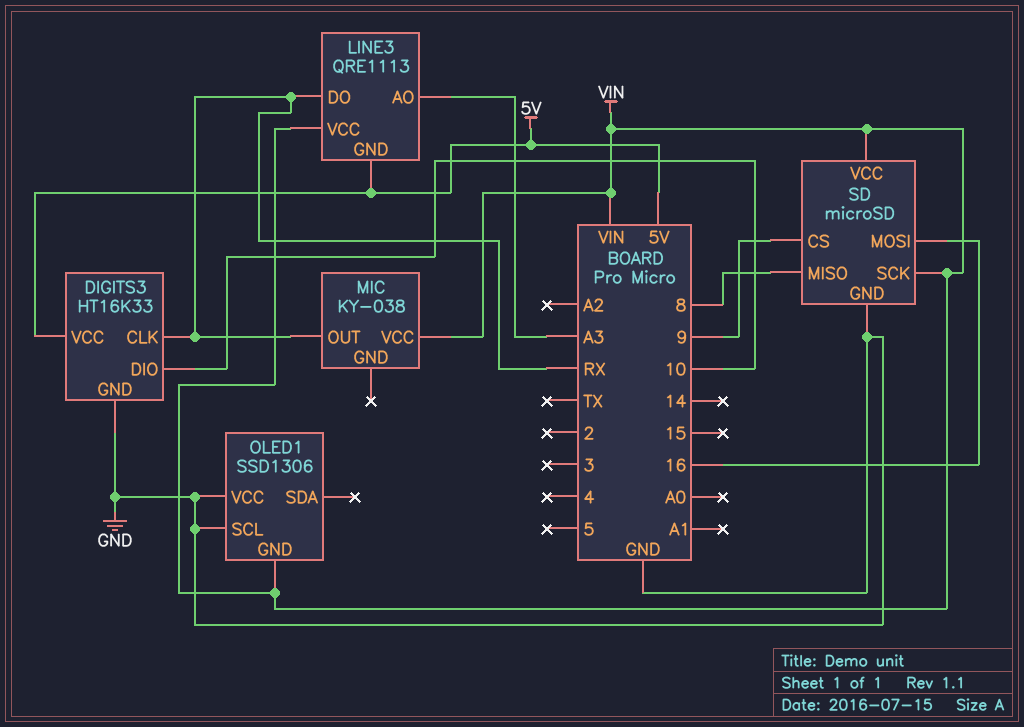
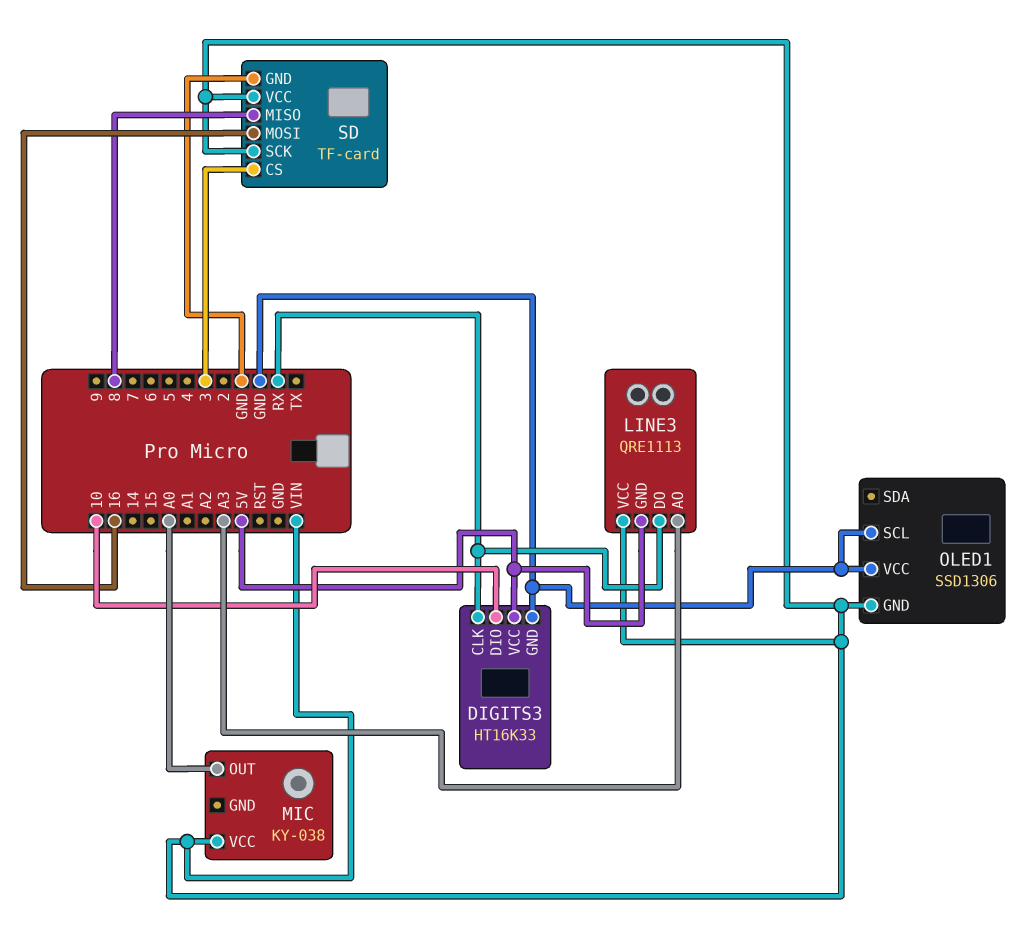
MIC pin OUT: RX -> A0
SD: microSD -> TF-card
SD pin CS: 9 -> 3

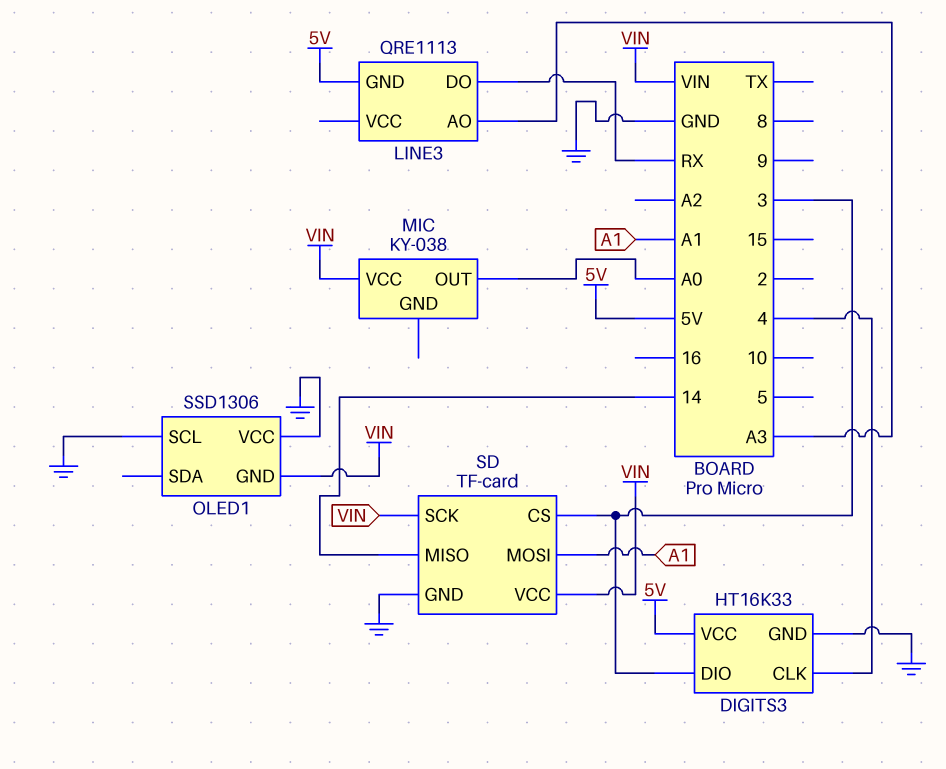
DIGITS3 pin CLK: RX -> 4
DIGITS3 pin DIO: 10 -> 3
LINE3 pin VCC: VIN -> none
SD pin MISO: 8 -> 14
SD pin MOSI: 16 -> A1

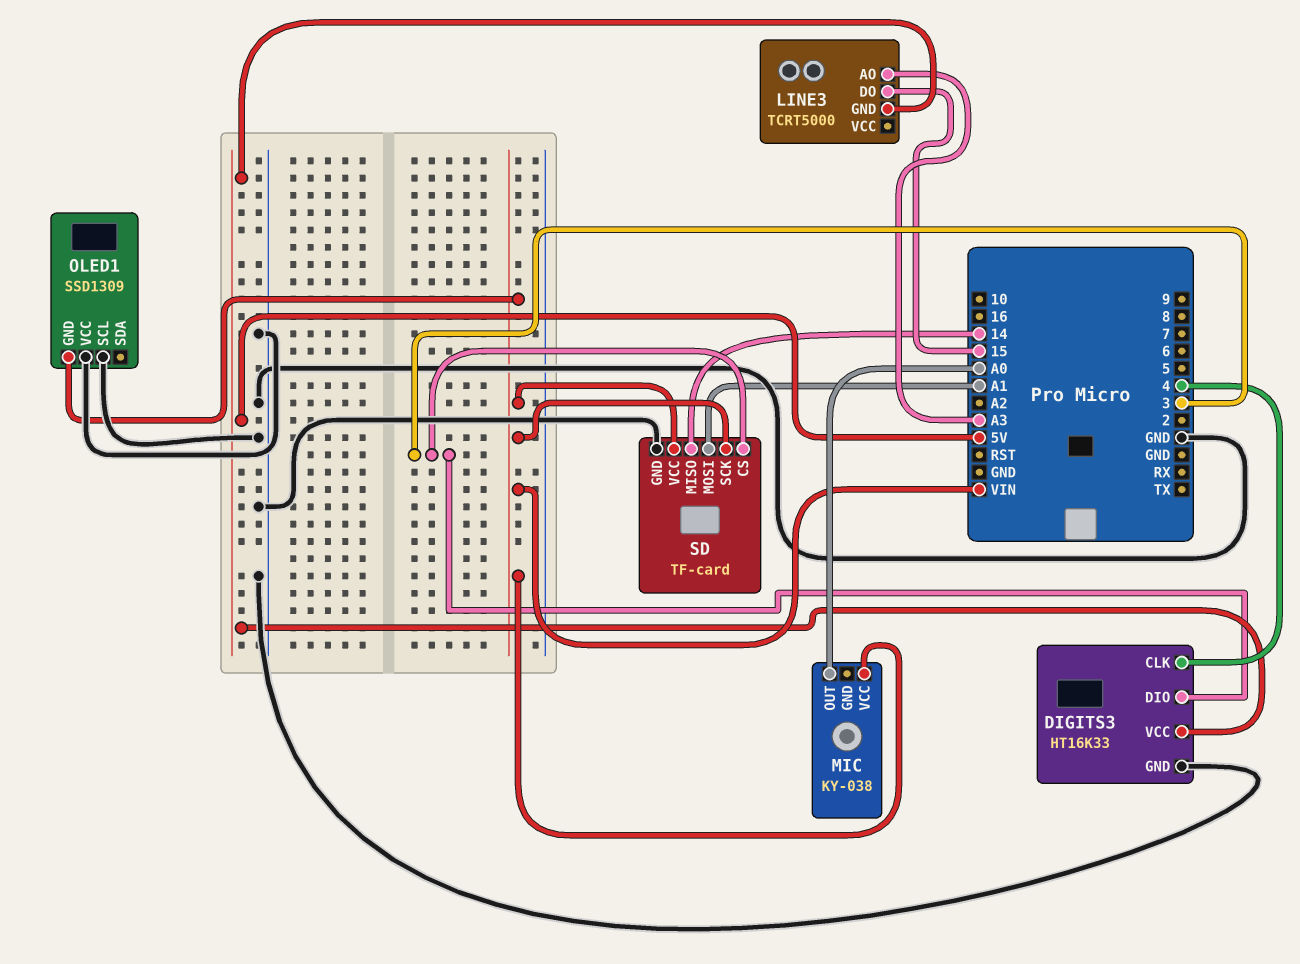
LINE3: QRE1113 -> TCRT5000
LINE3 pin DO: RX -> 15
OLED1: SSD1306 -> SSD1309

